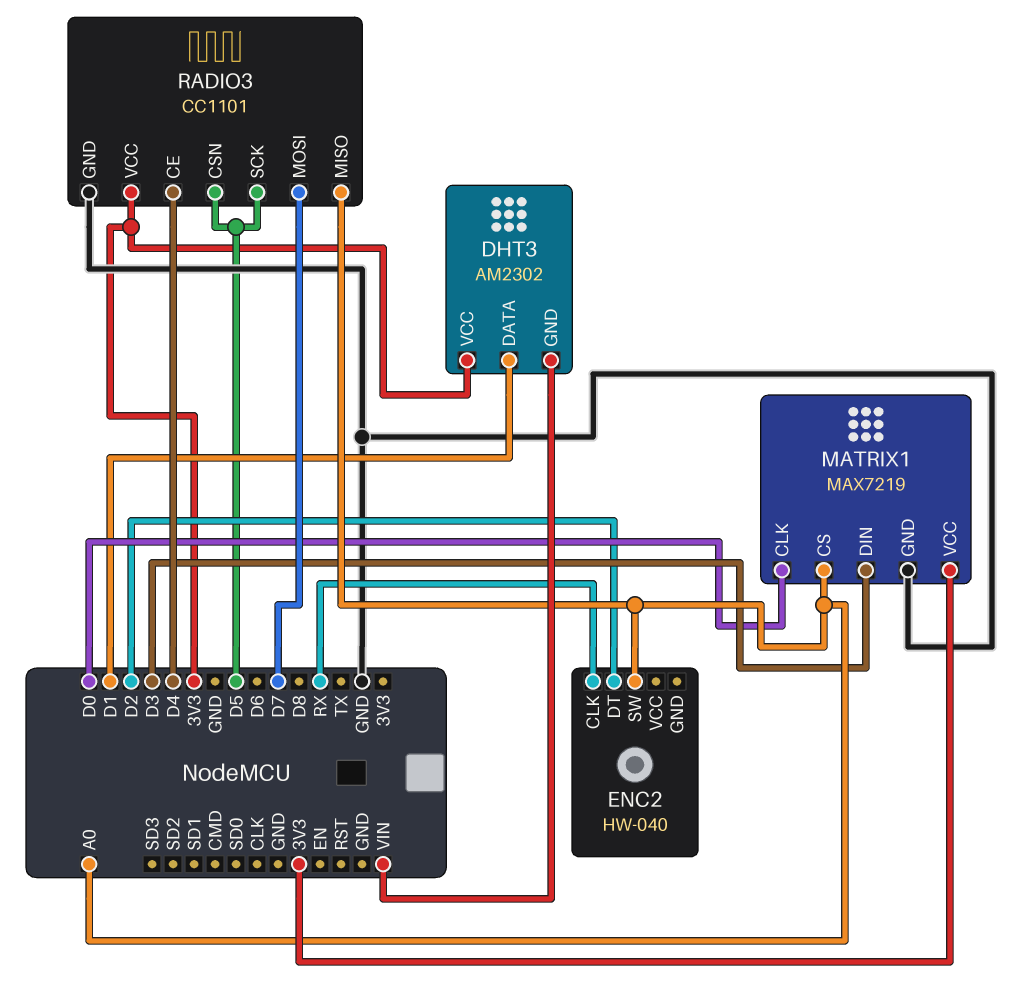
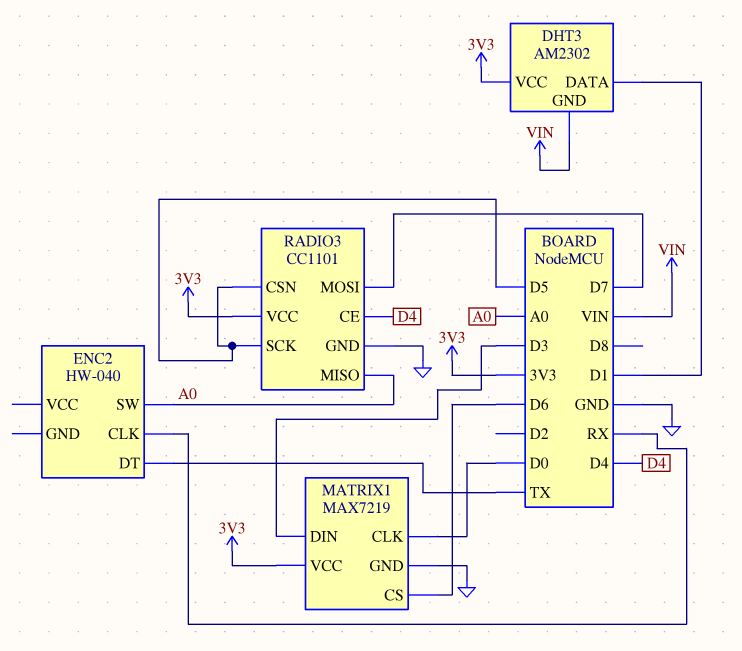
ENC2 pin DT: D2 -> TX
MATRIX1 pin CS: A0 -> D6

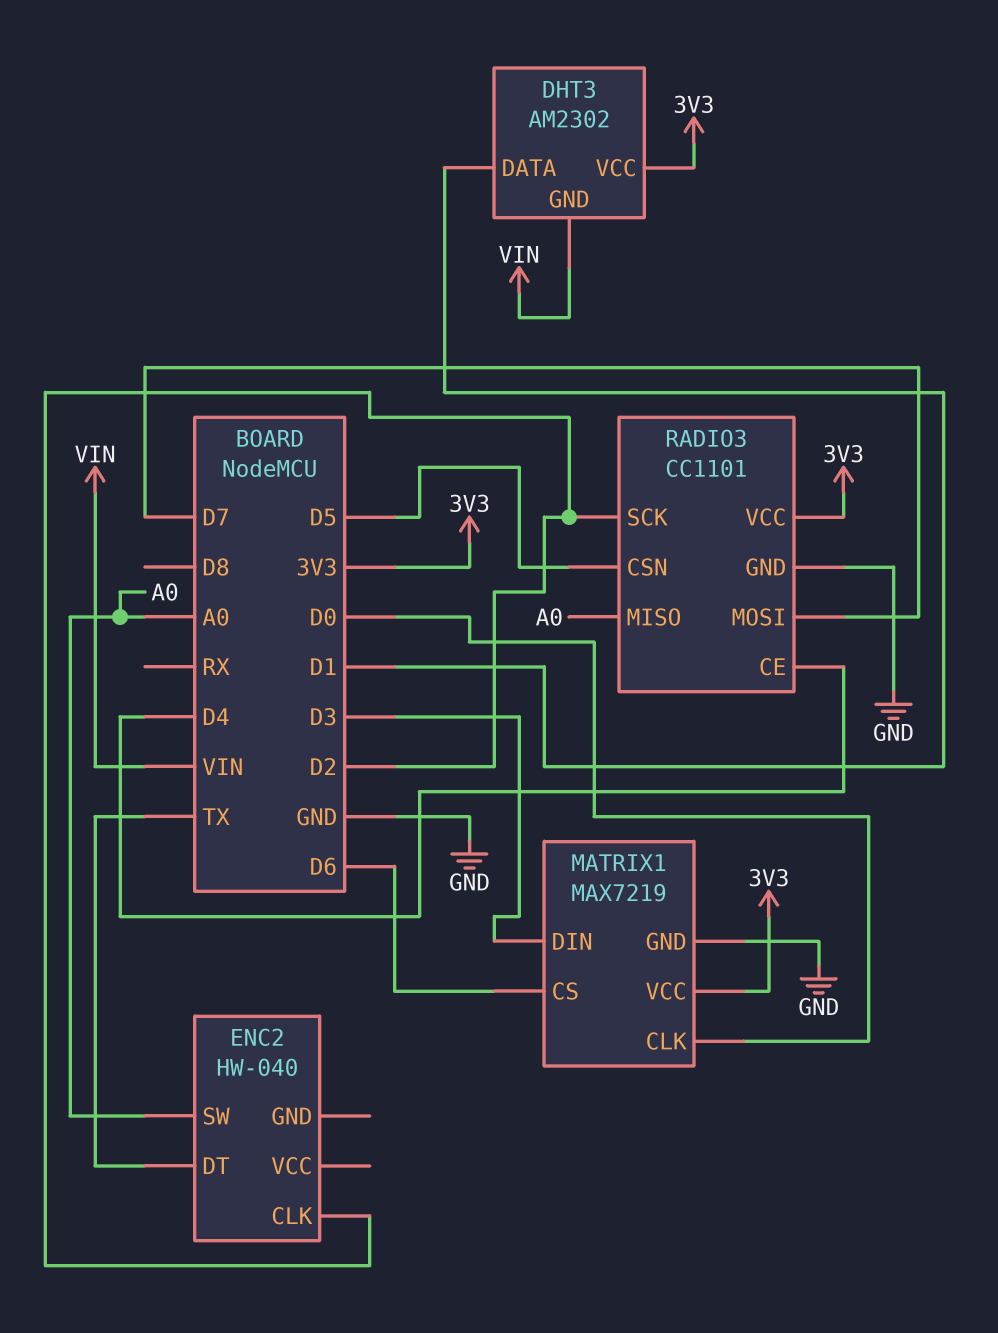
ENC2 pin CLK: RX -> D2
RADIO3 pin SCK: D5 -> D2

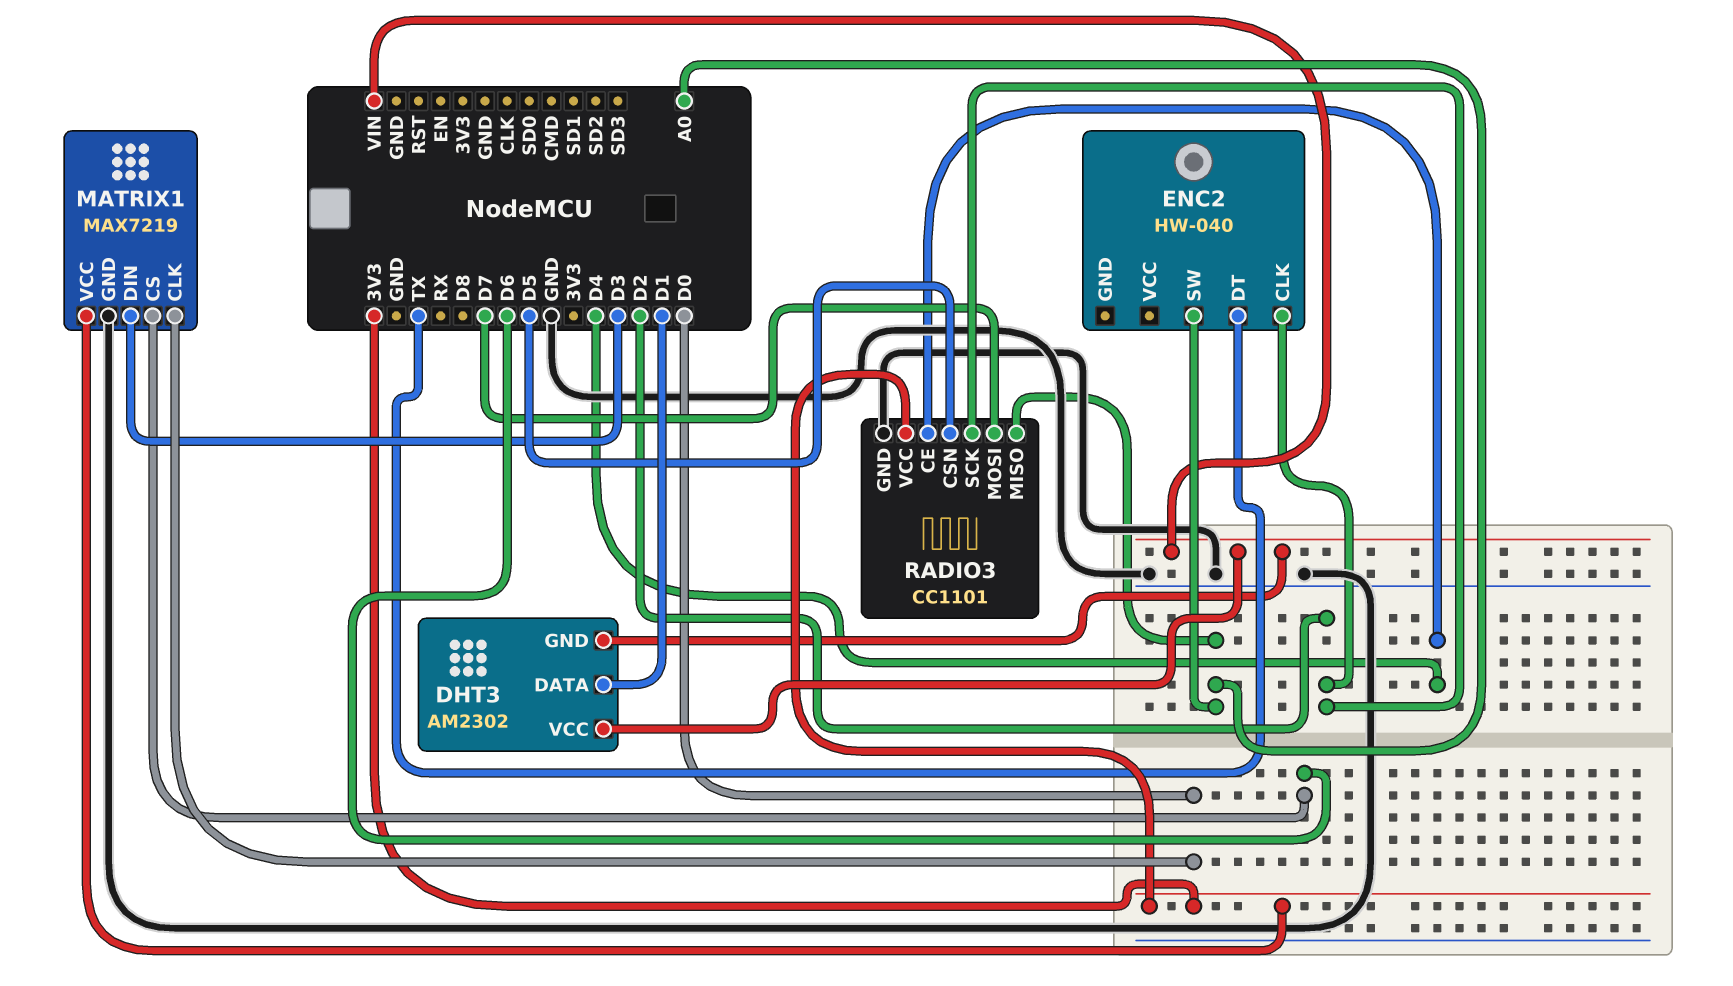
DHT3 pin VCC: 3V3 -> VIN

